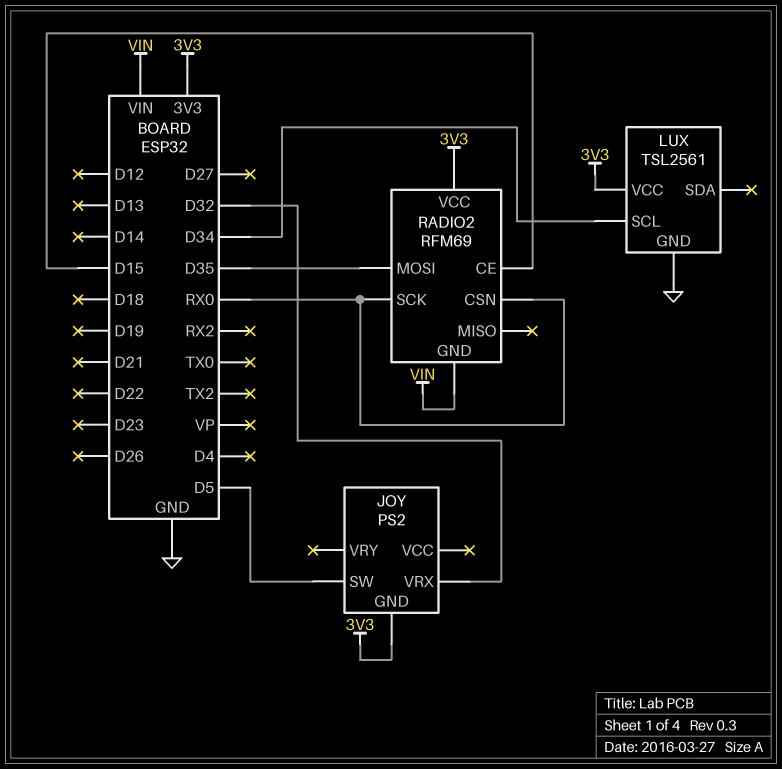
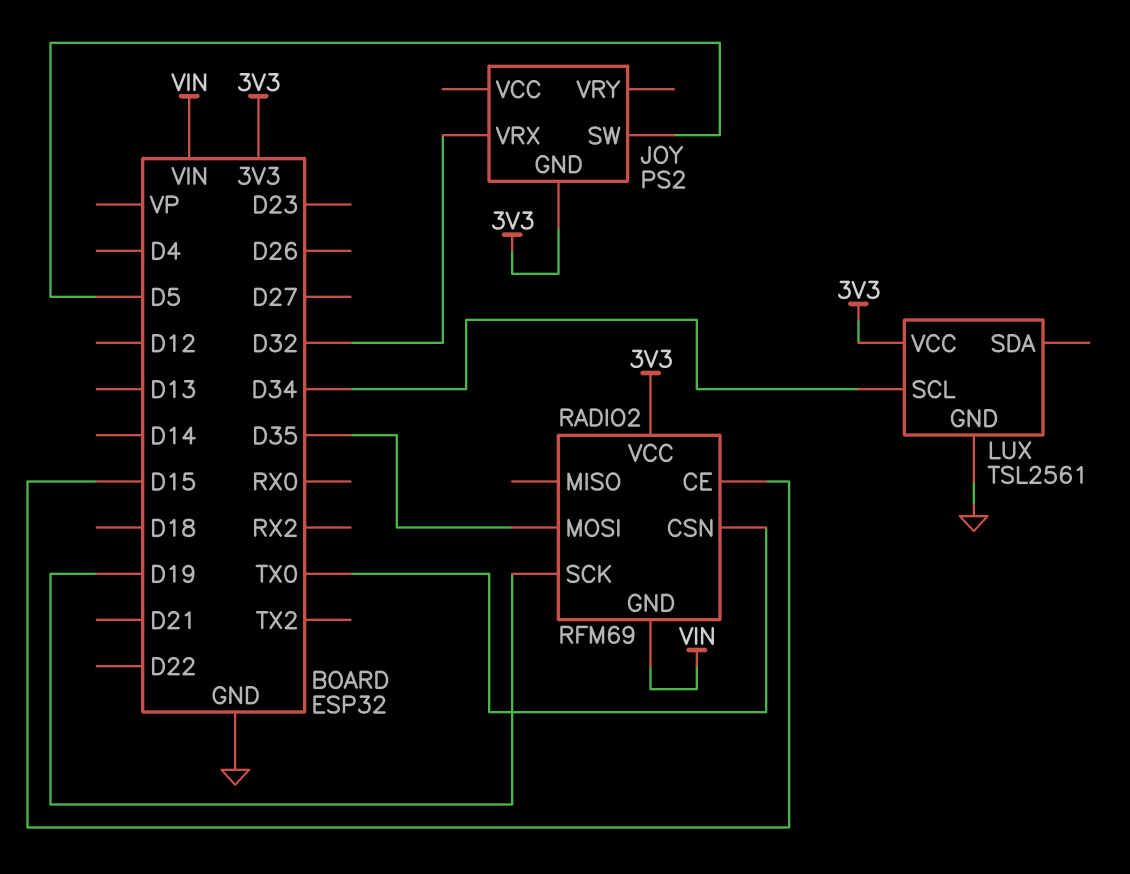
RADIO2 pin CSN: RX0 -> TX0
RADIO2 pin SCK: RX0 -> D19

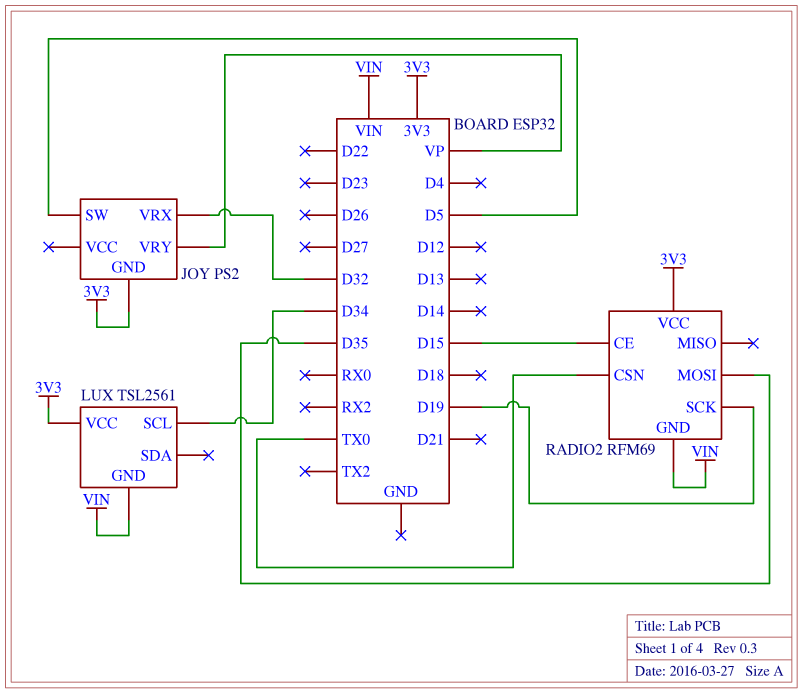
JOY pin VRY: none -> VP
LUX pin GND: GND -> VIN

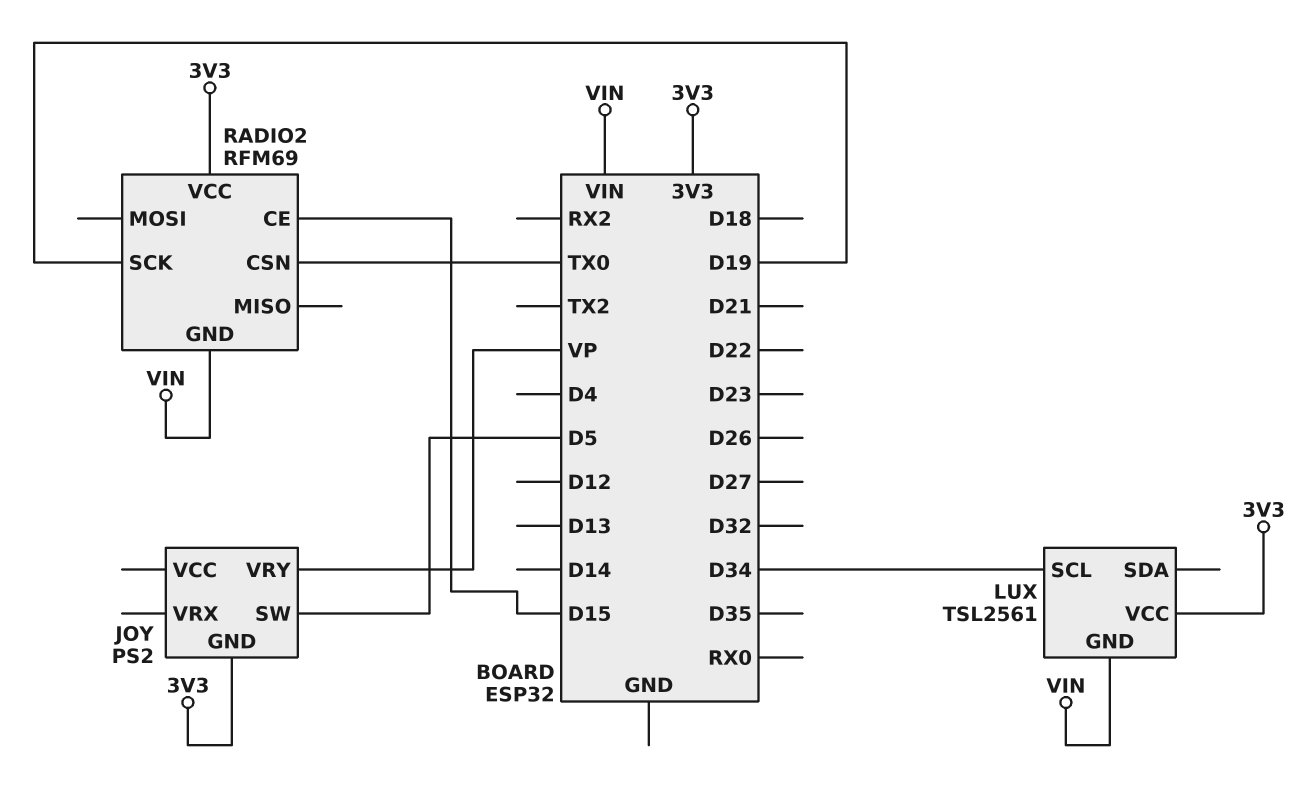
JOY pin VRX: D32 -> none
RADIO2 pin MOSI: D35 -> none

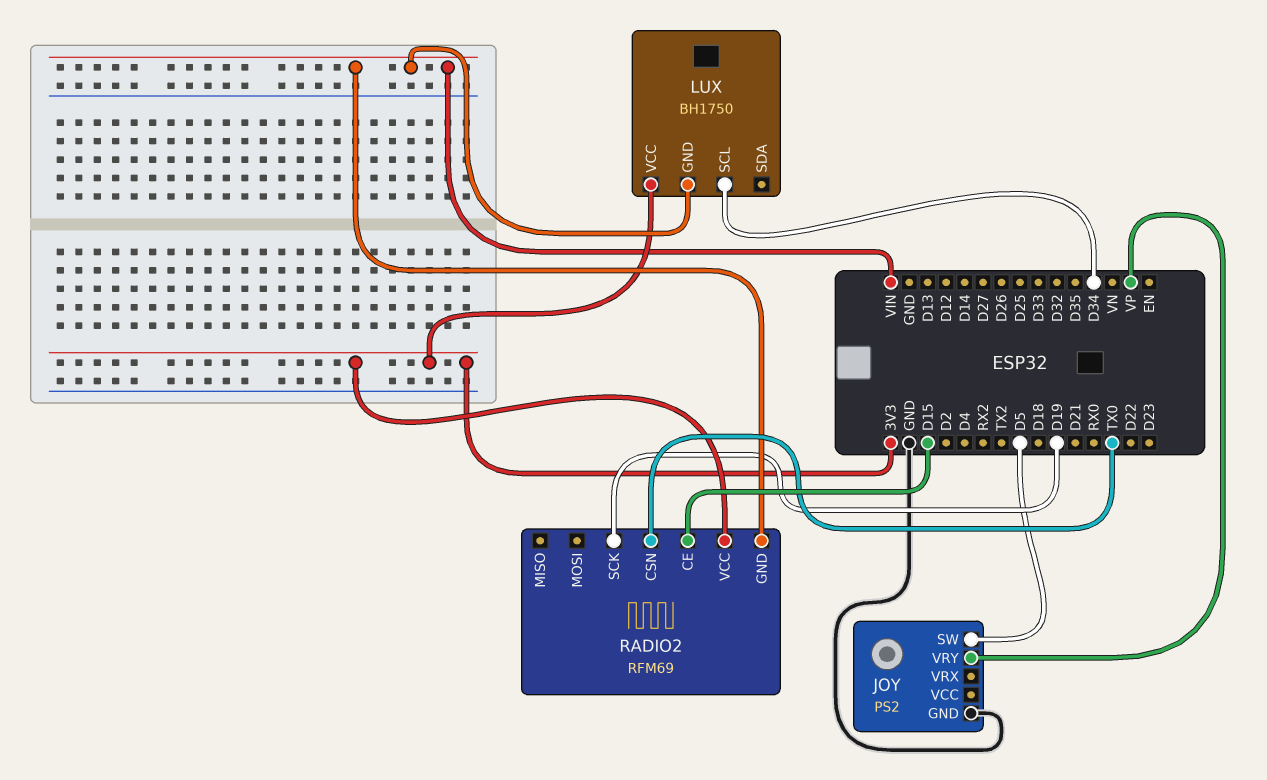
JOY pin GND: 3V3 -> GND
LUX: TSL2561 -> BH1750

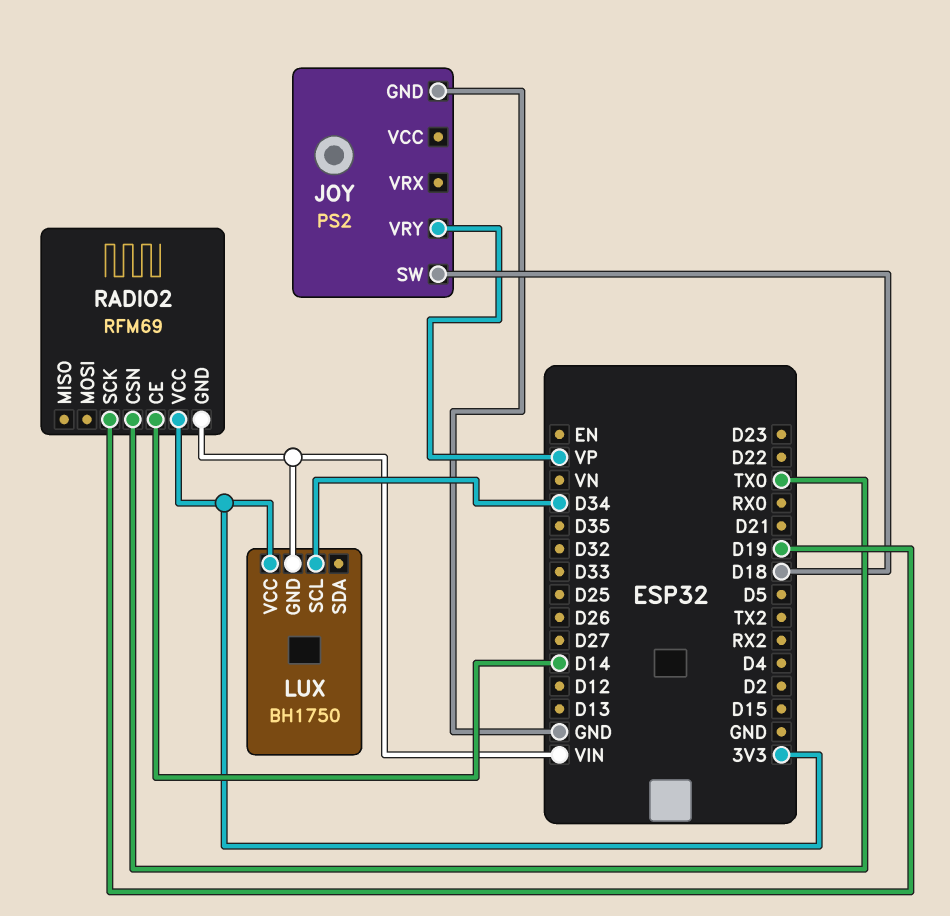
JOY pin SW: D5 -> D18
RADIO2 pin CE: D15 -> D14

